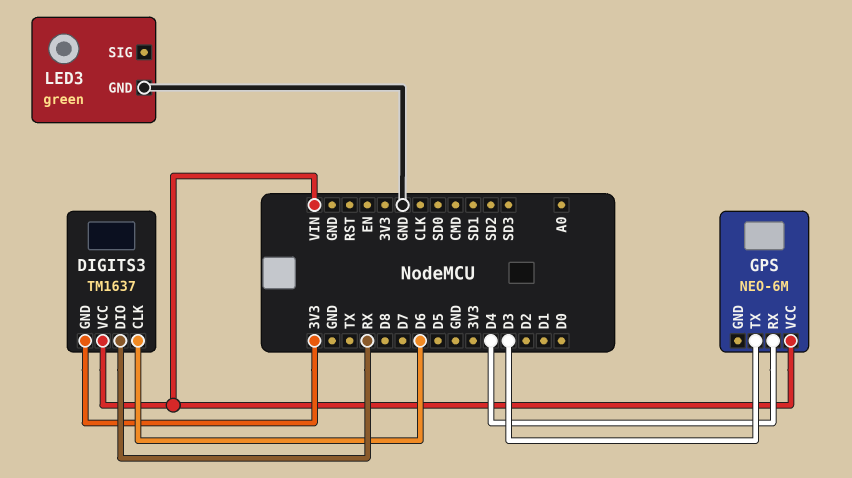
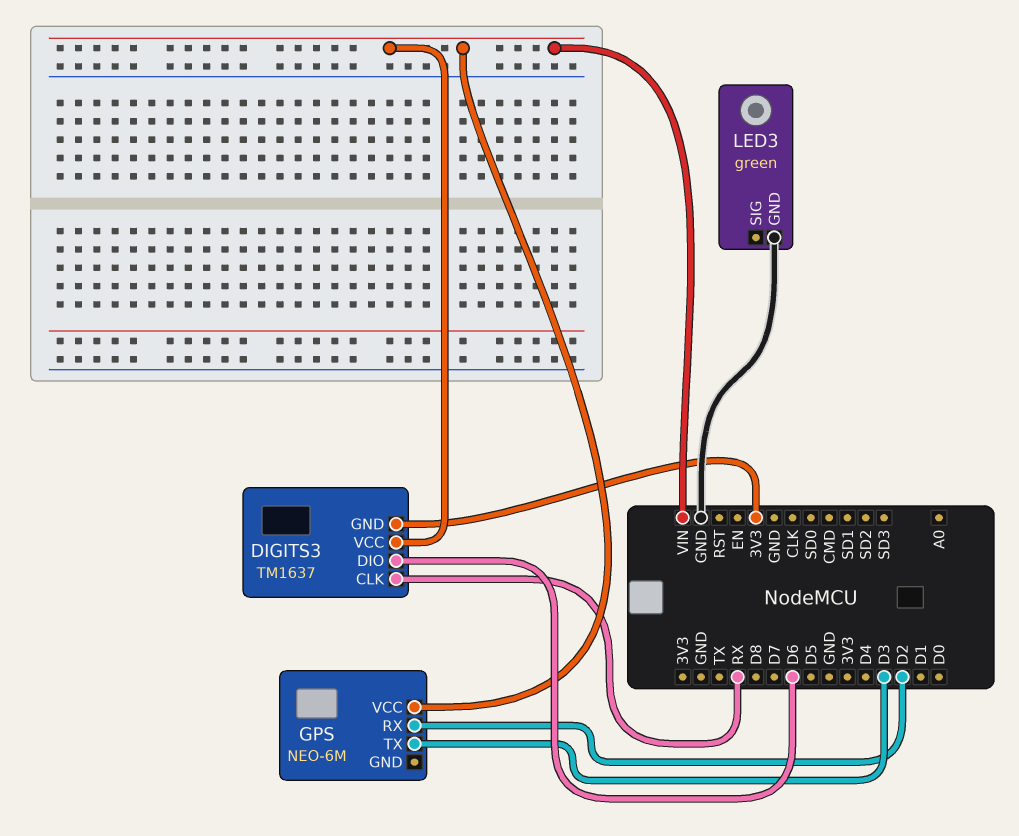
DIGITS3 pin CLK: D6 -> RX
DIGITS3 pin DIO: RX -> D6
GPS pin RX: D4 -> D2

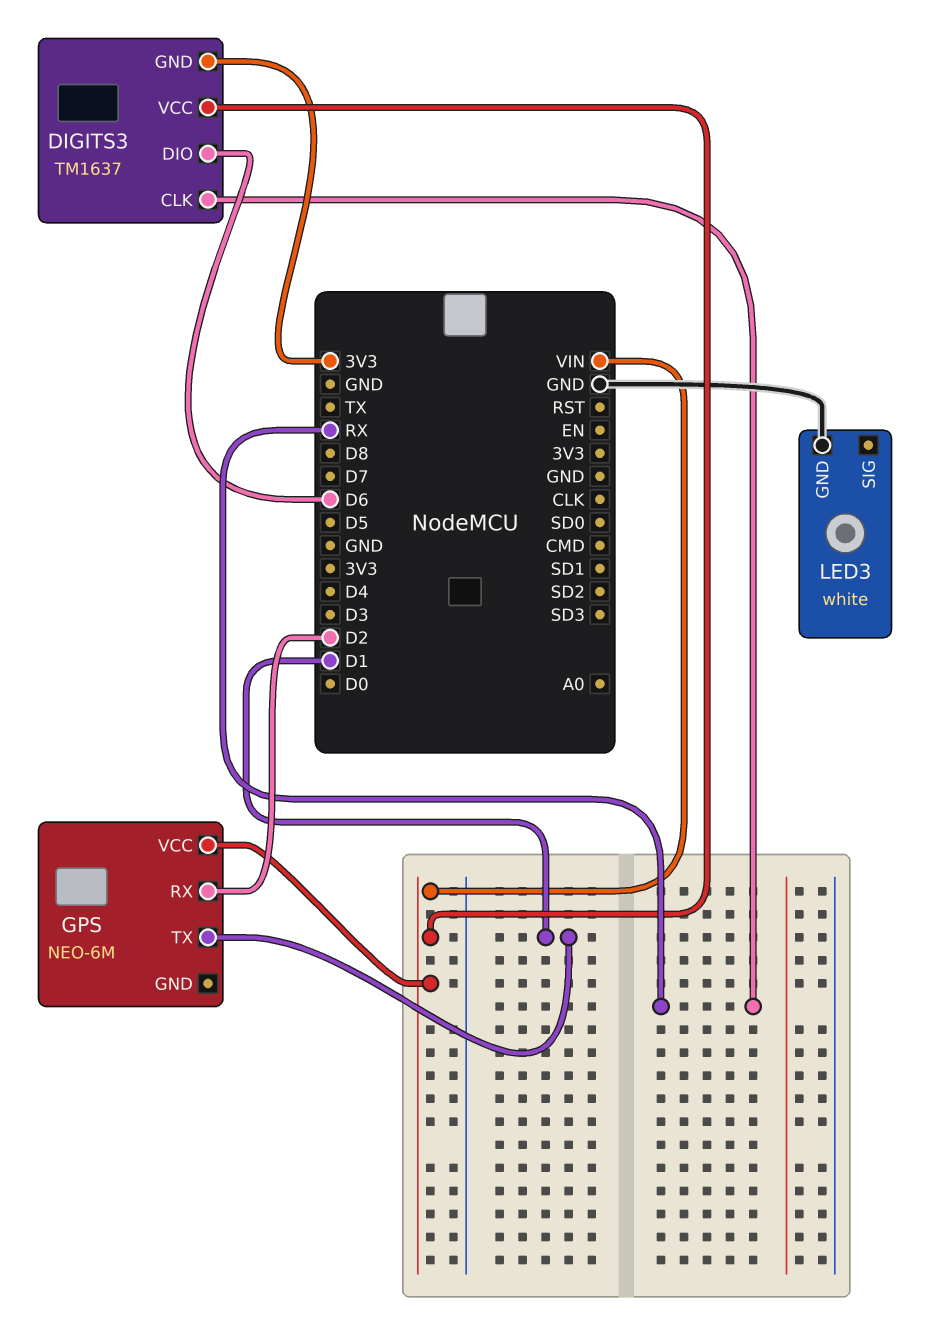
GPS pin TX: D3 -> D1
LED3: green -> white

